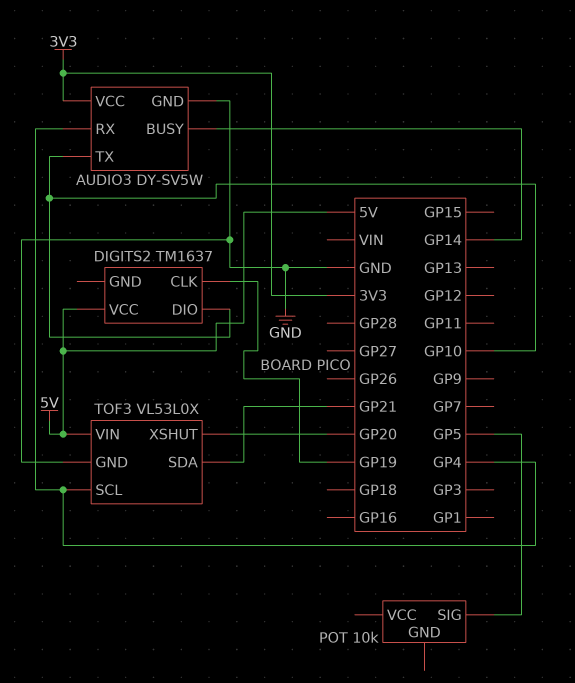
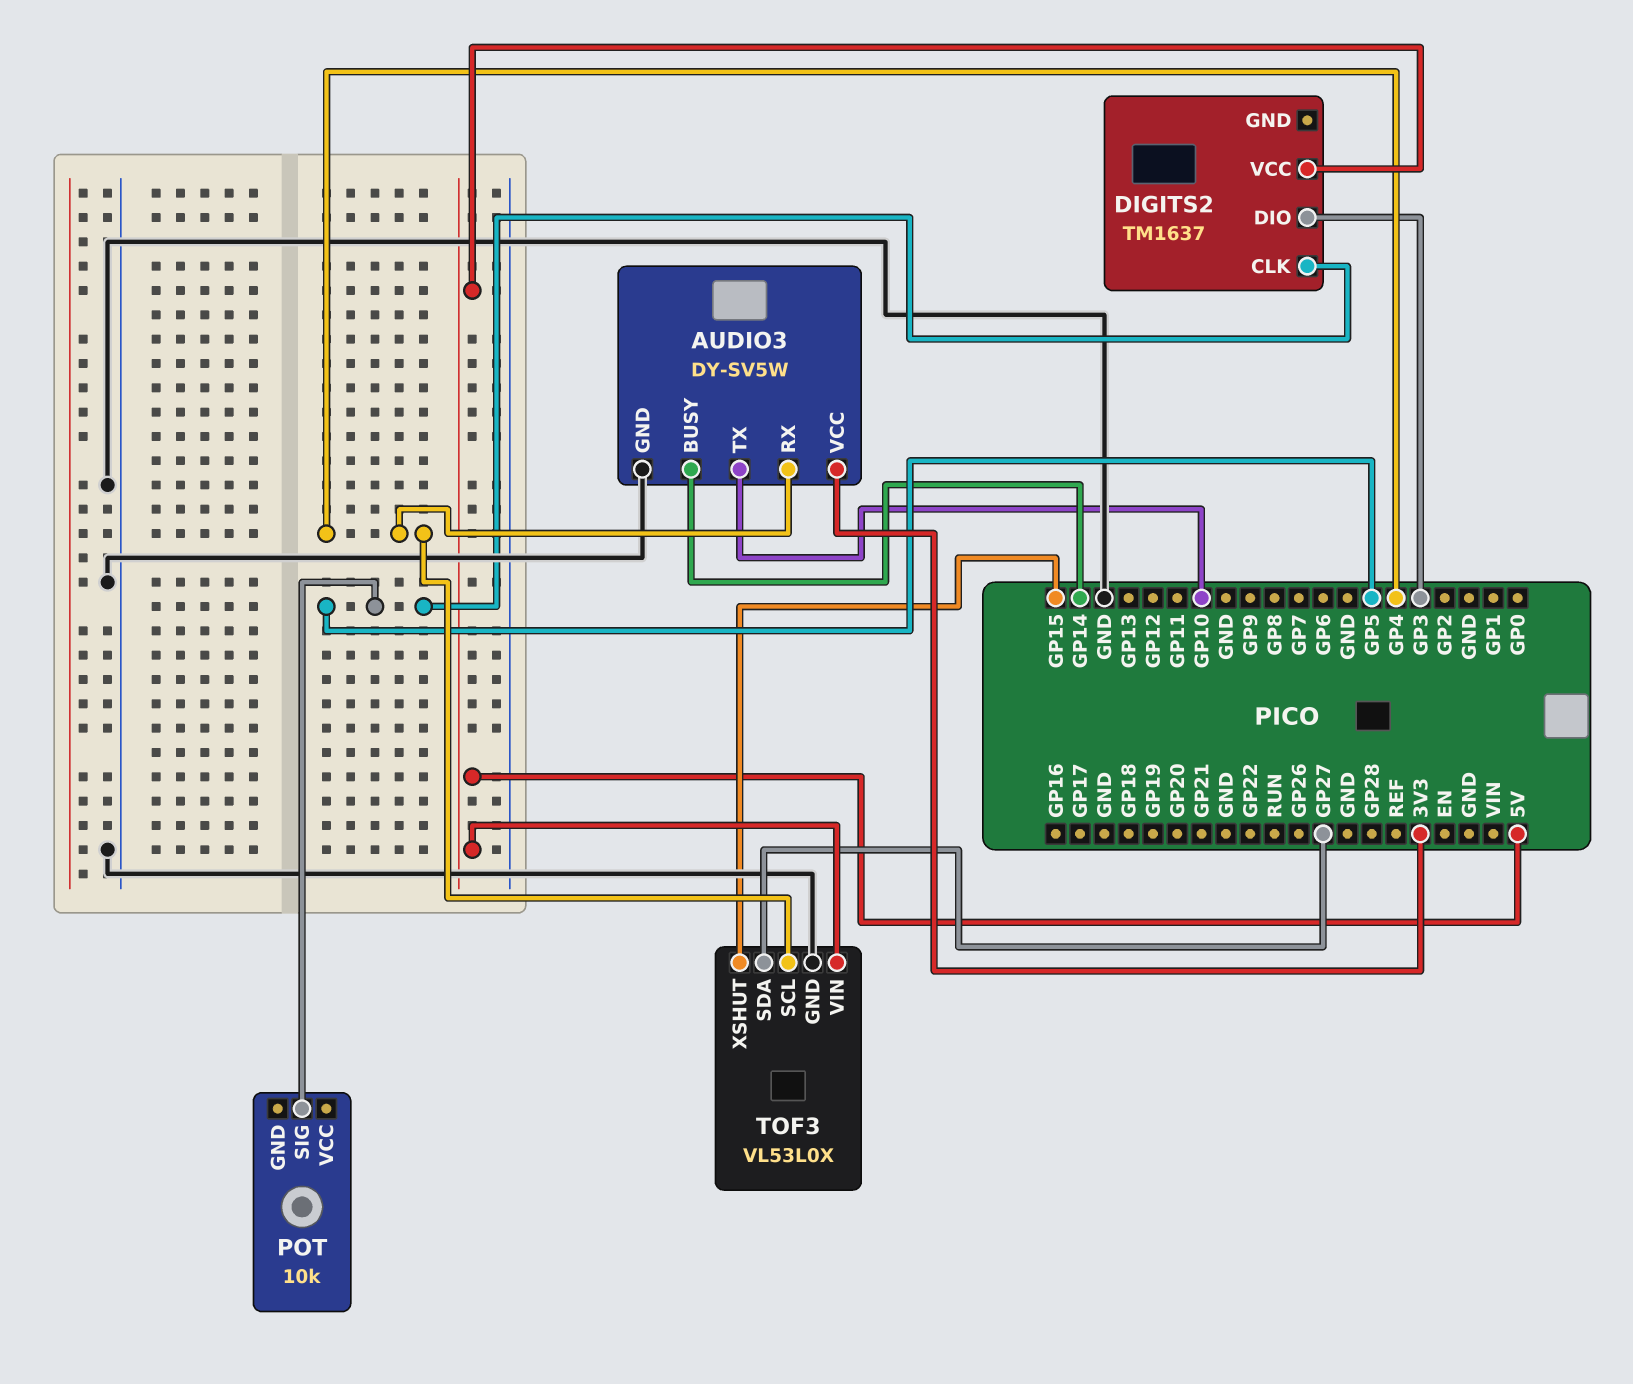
DIGITS2 pin CLK: GP19 -> GP5
DIGITS2 pin DIO: GP10 -> GP3
TOF3 pin SDA: GP21 -> GP27
TOF3 pin XSHUT: GP20 -> GP15

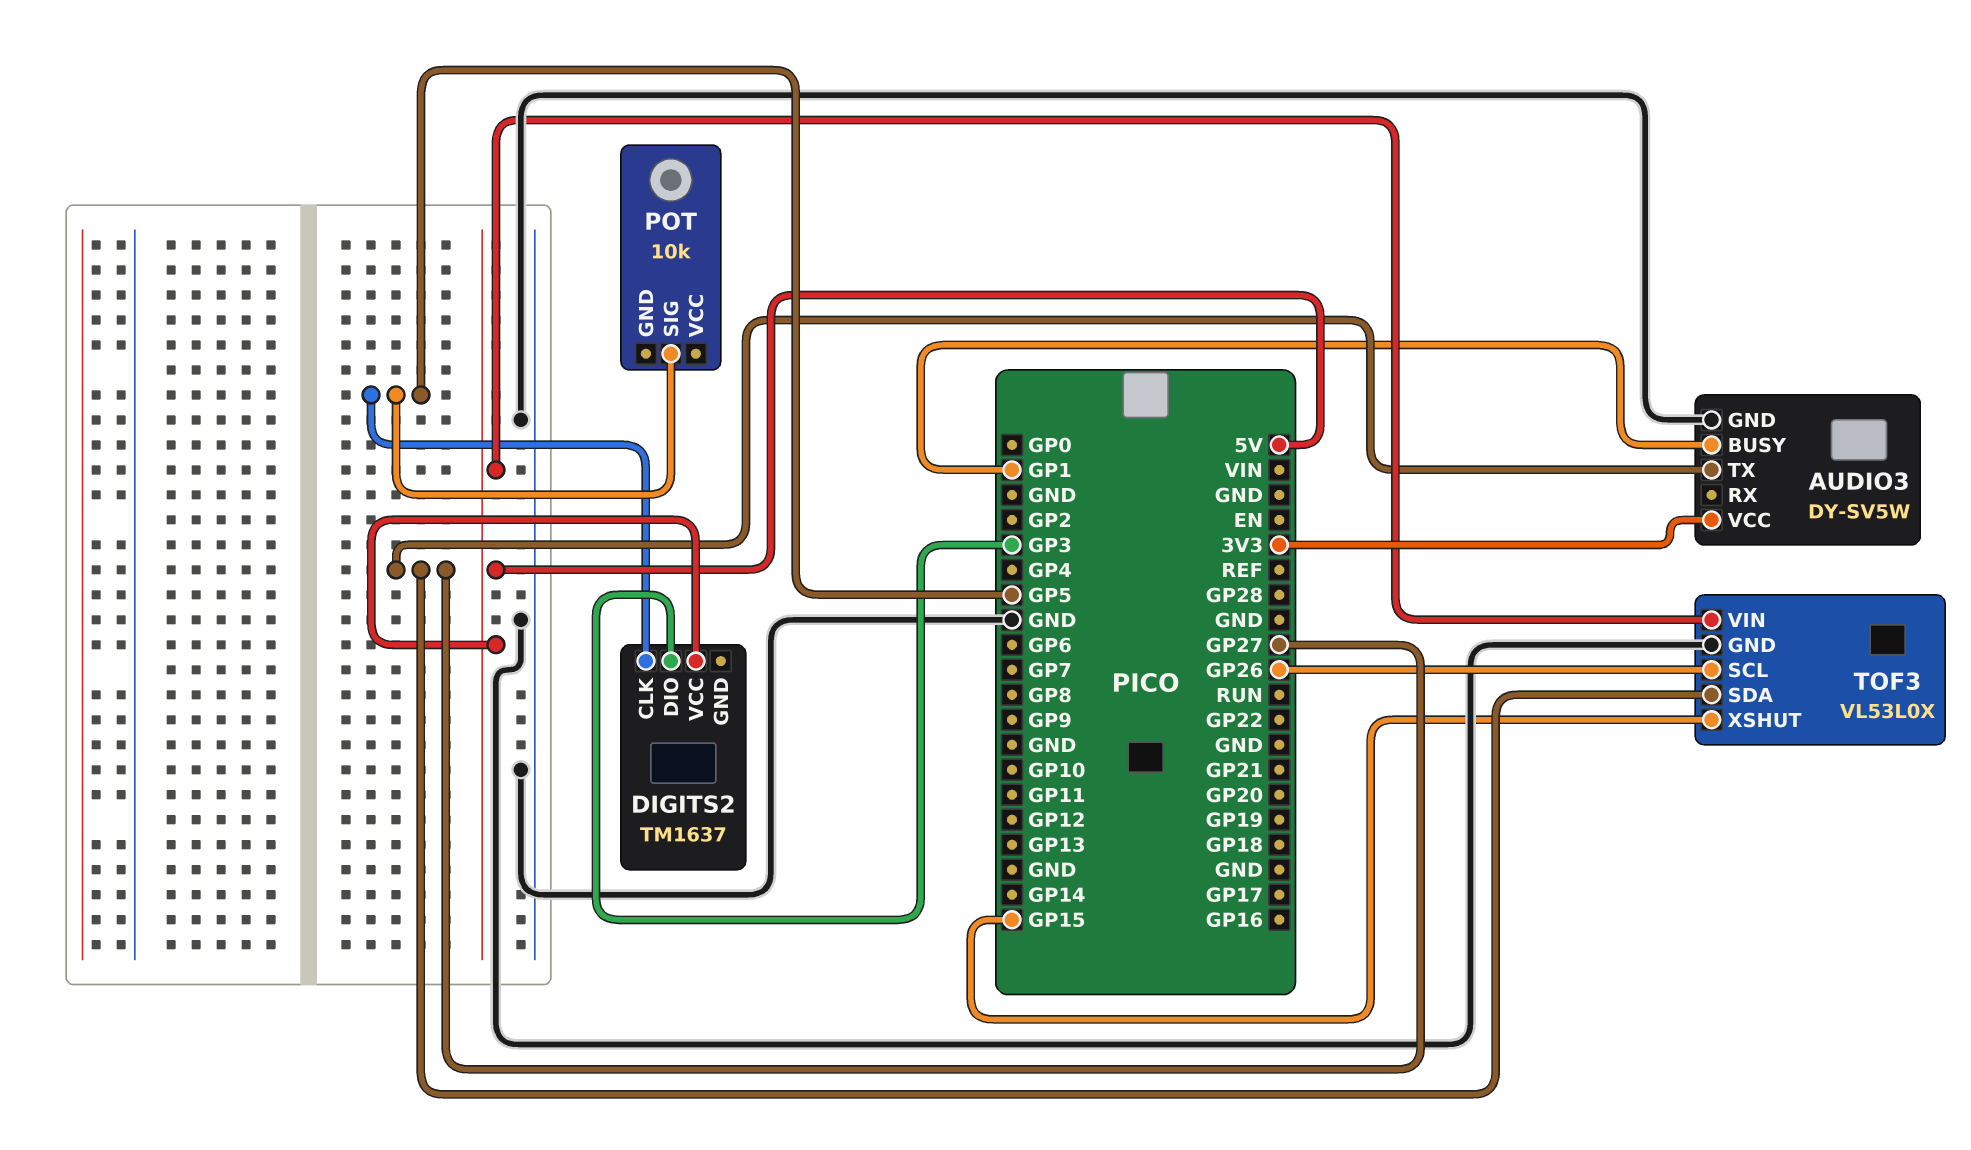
AUDIO3 pin BUSY: GP14 -> GP1
AUDIO3 pin RX: GP4 -> none
AUDIO3 pin TX: GP10 -> GP27
TOF3 pin SCL: GP4 -> GP26

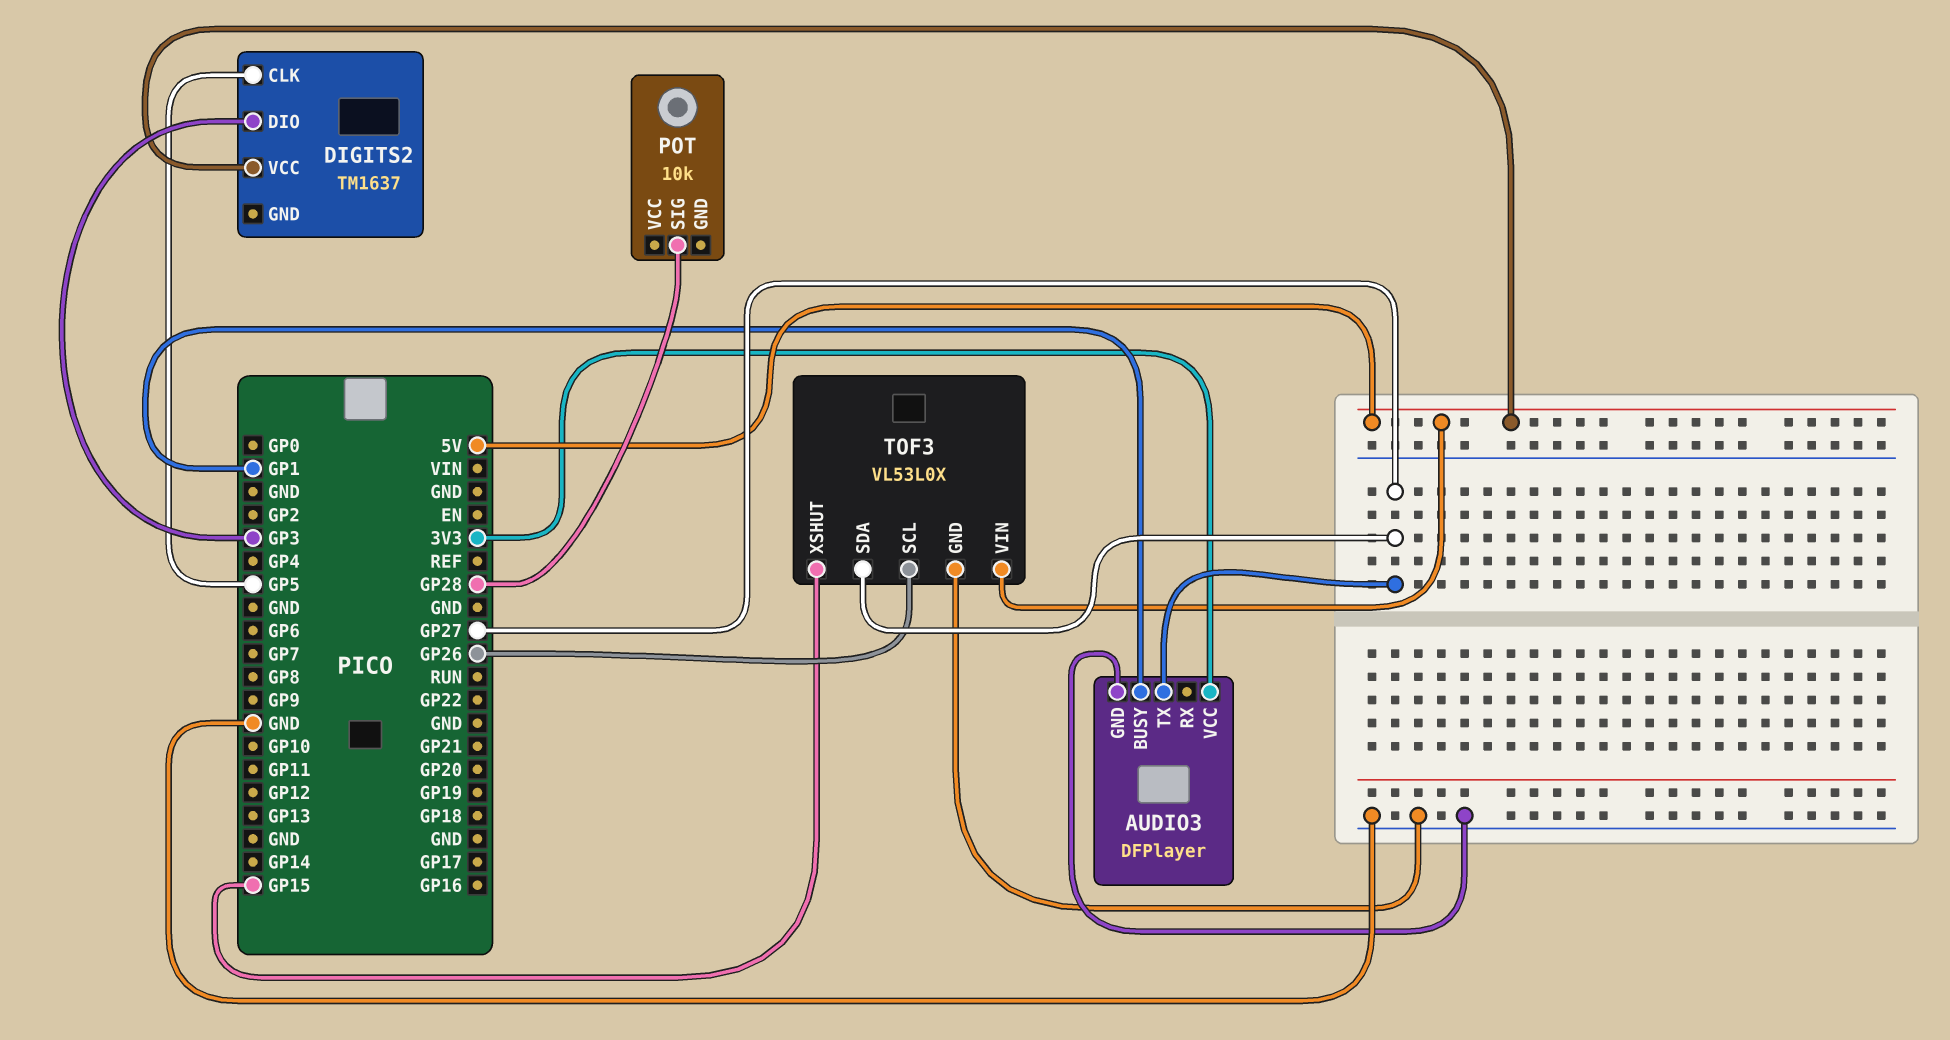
AUDIO3: DY-SV5W -> DFPlayer
POT pin SIG: GP5 -> GP28

